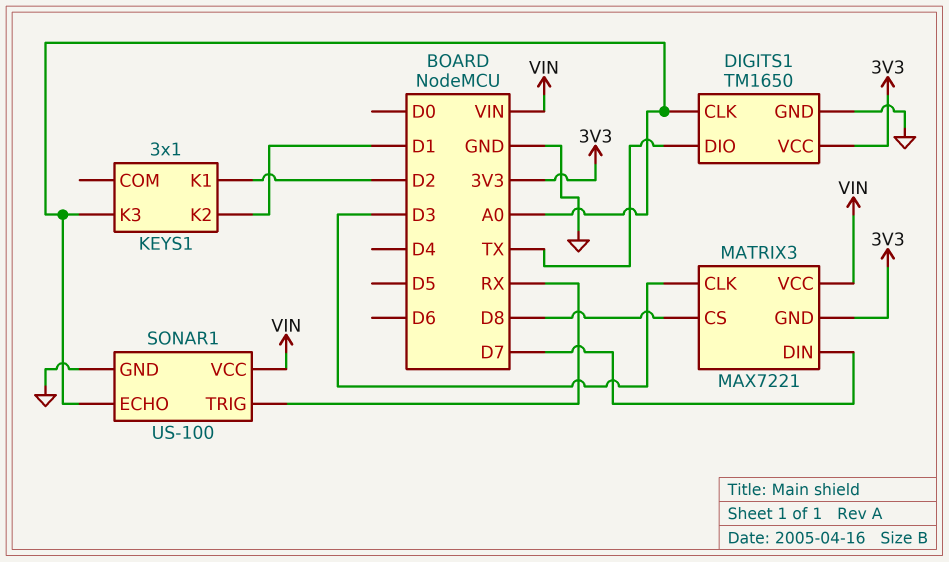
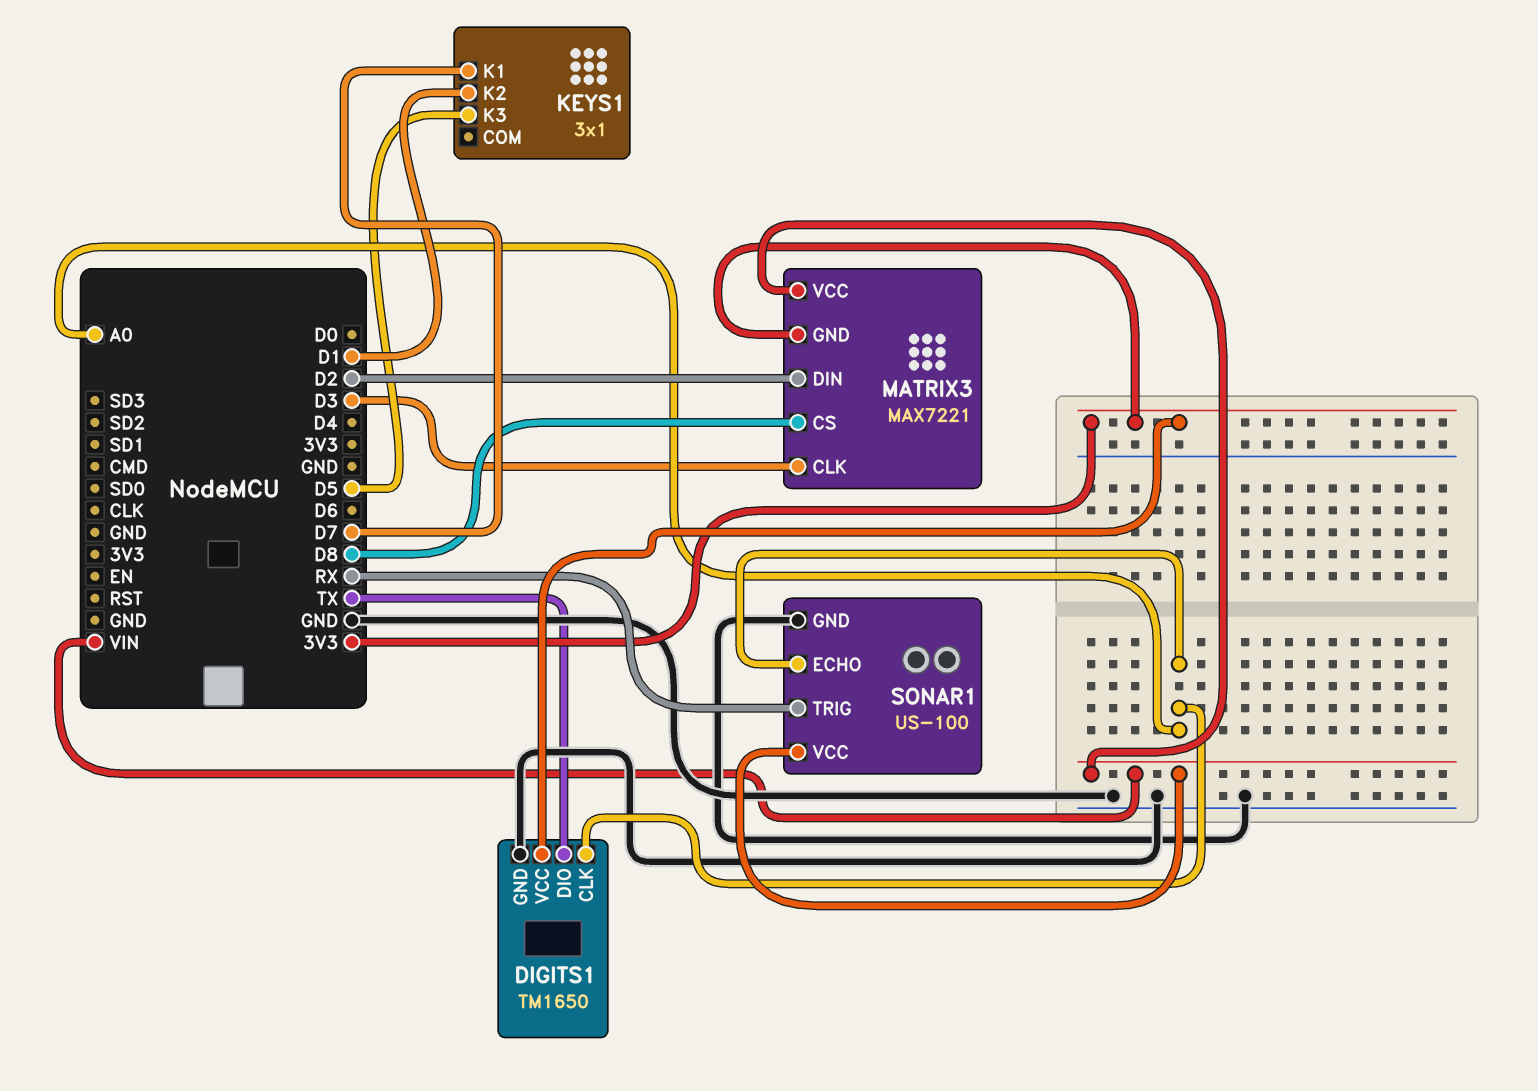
KEYS1 pin K1: D2 -> D7
KEYS1 pin K3: A0 -> D5
MATRIX3 pin DIN: D7 -> D2

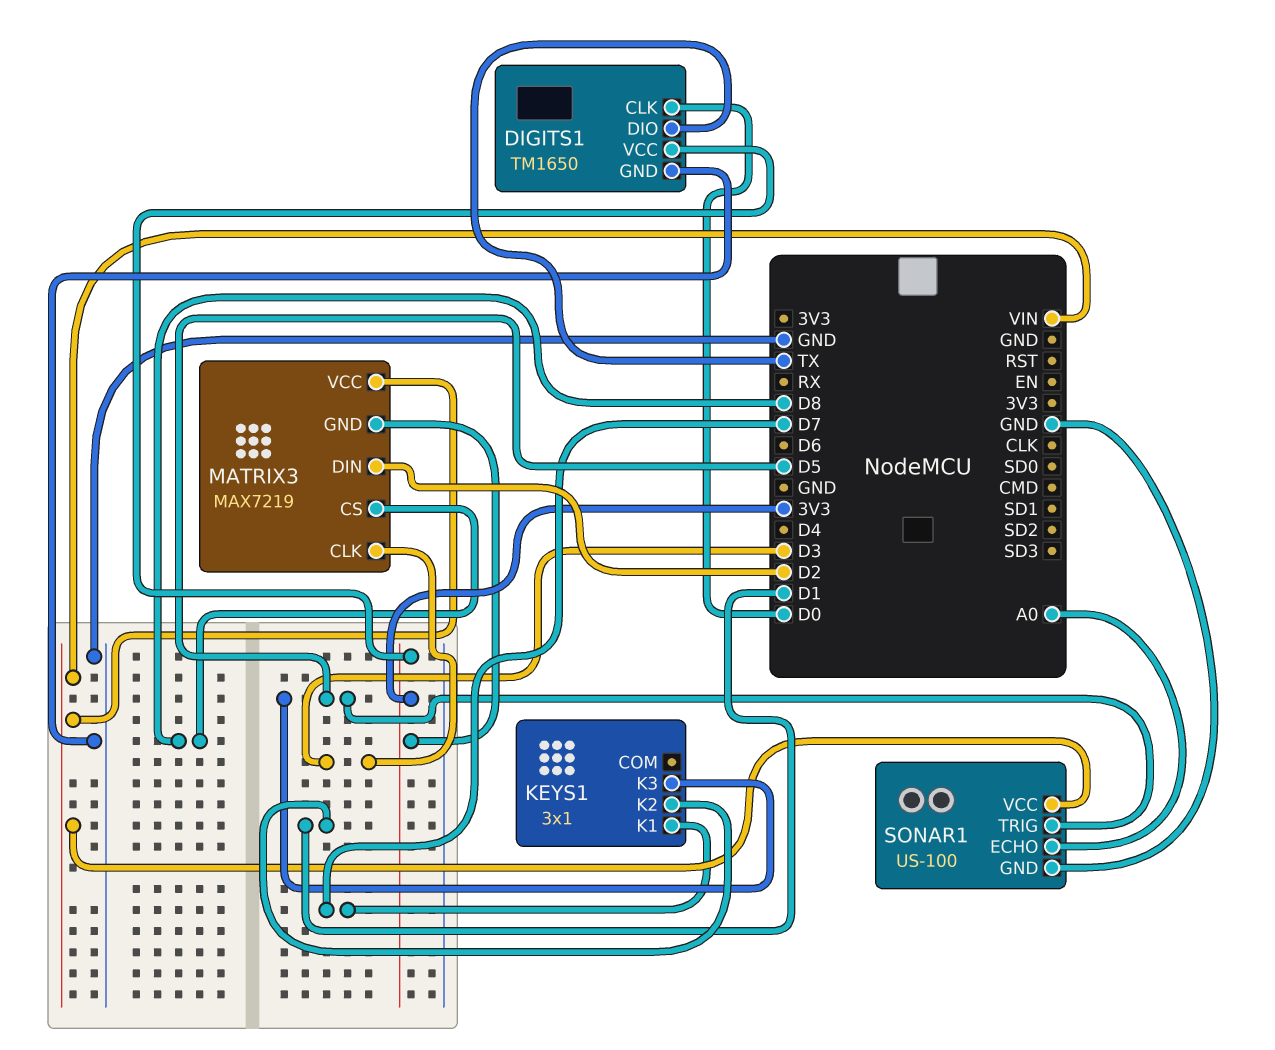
DIGITS1 pin CLK: A0 -> D0
MATRIX3: MAX7221 -> MAX7219
SONAR1 pin TRIG: RX -> D5

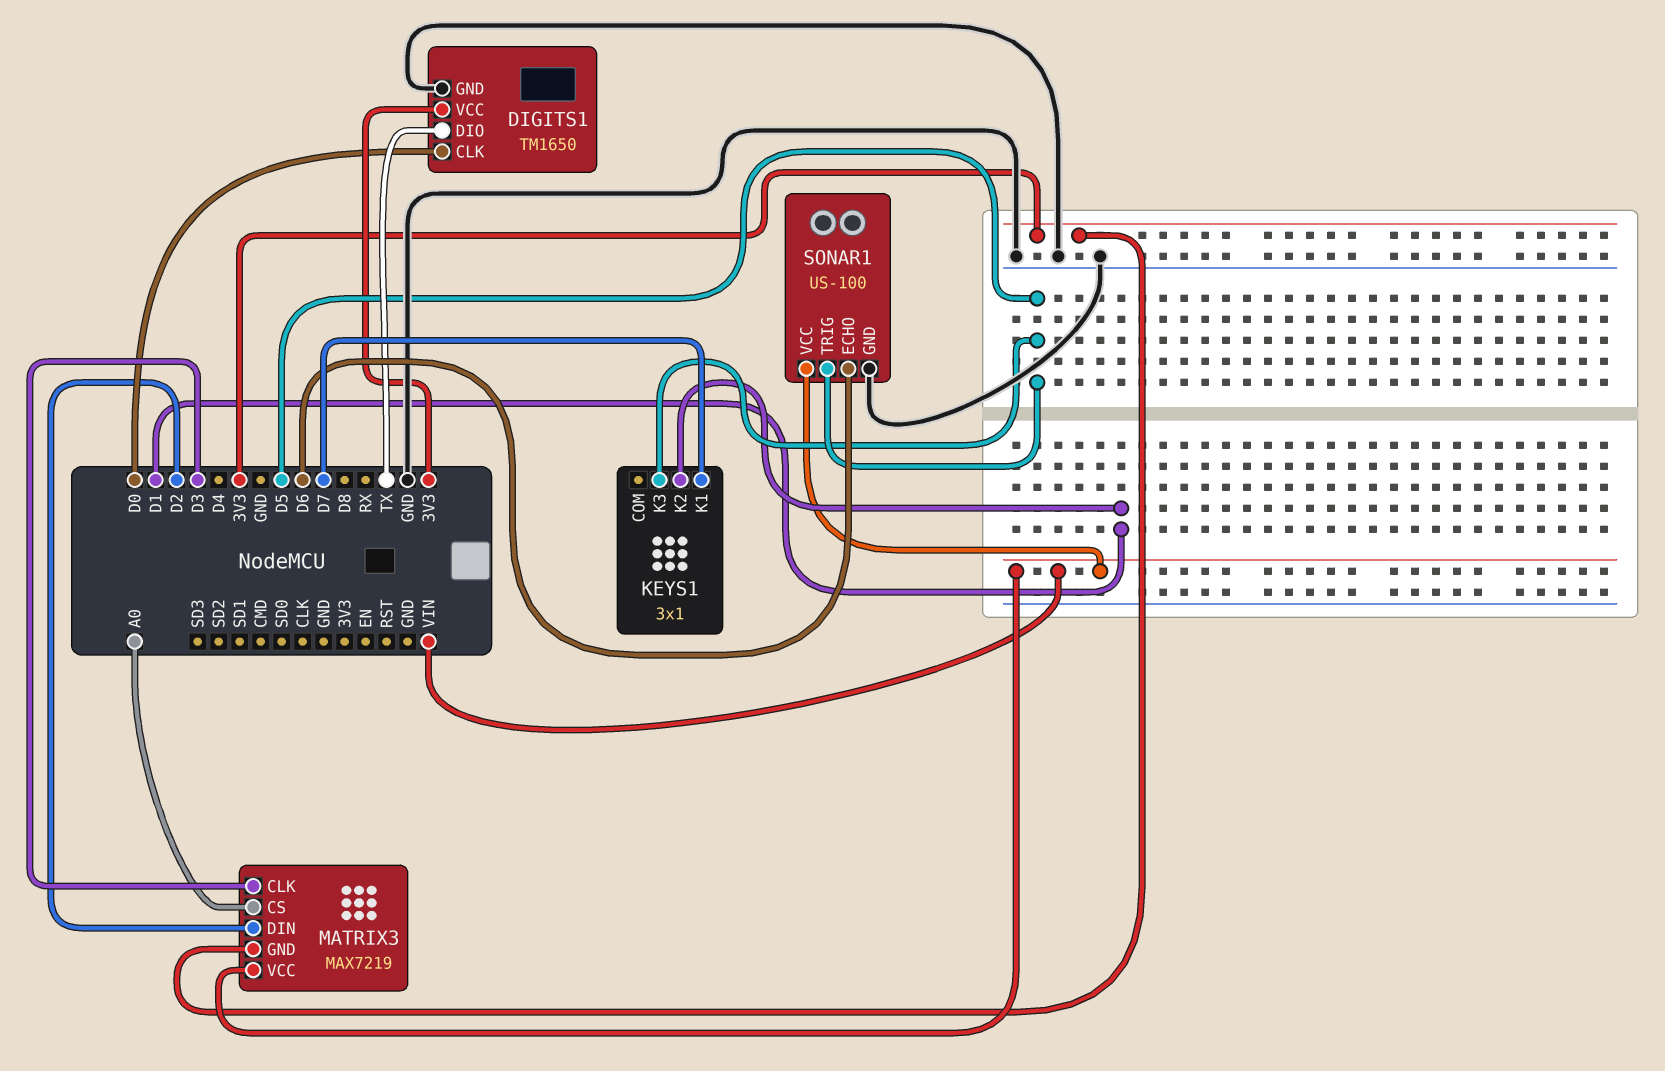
MATRIX3 pin CS: D8 -> A0
SONAR1 pin ECHO: A0 -> D6

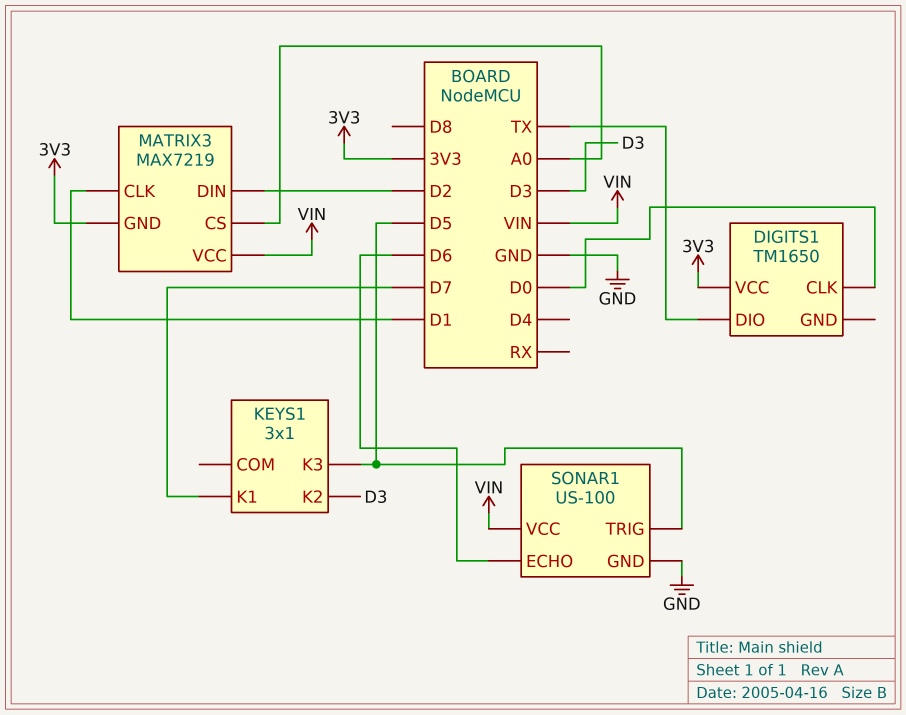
DIGITS1 pin GND: GND -> none
KEYS1 pin K2: D1 -> D3
MATRIX3 pin CLK: D3 -> D1

